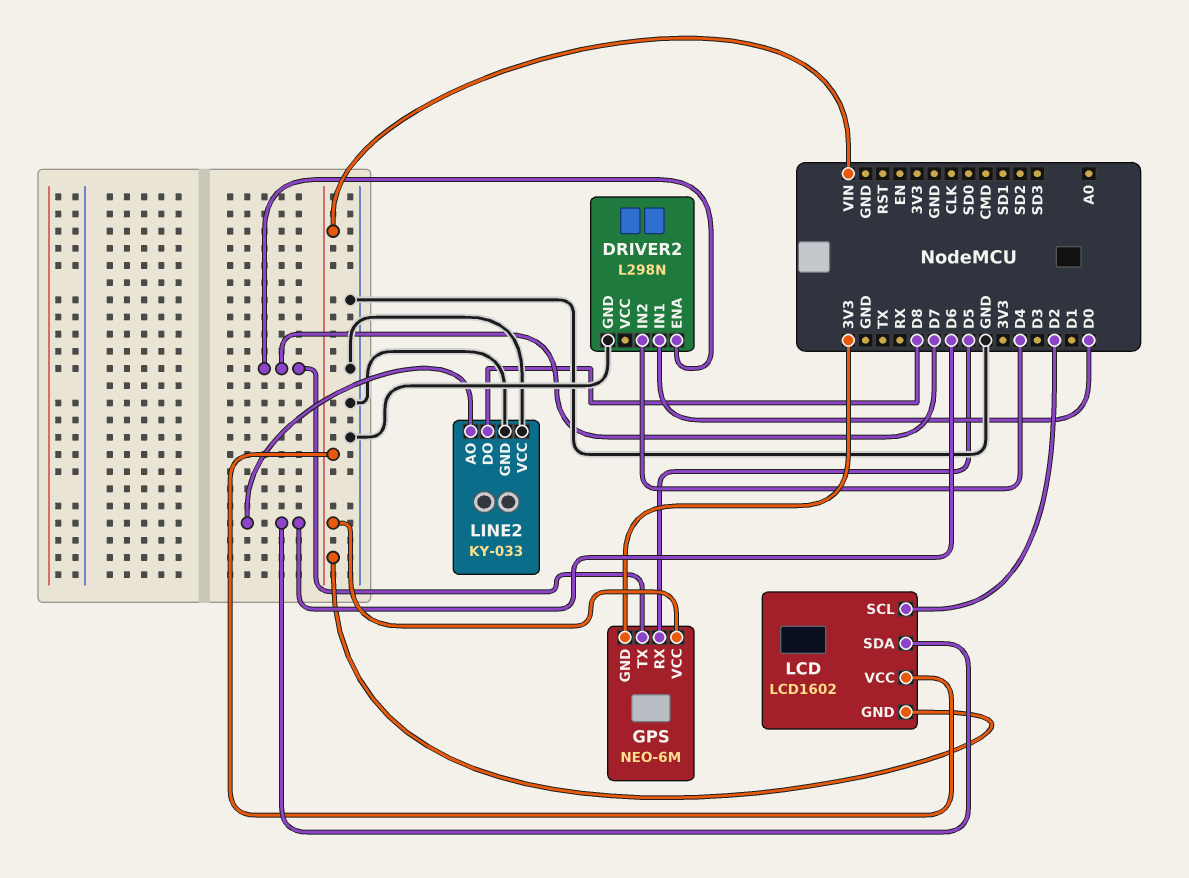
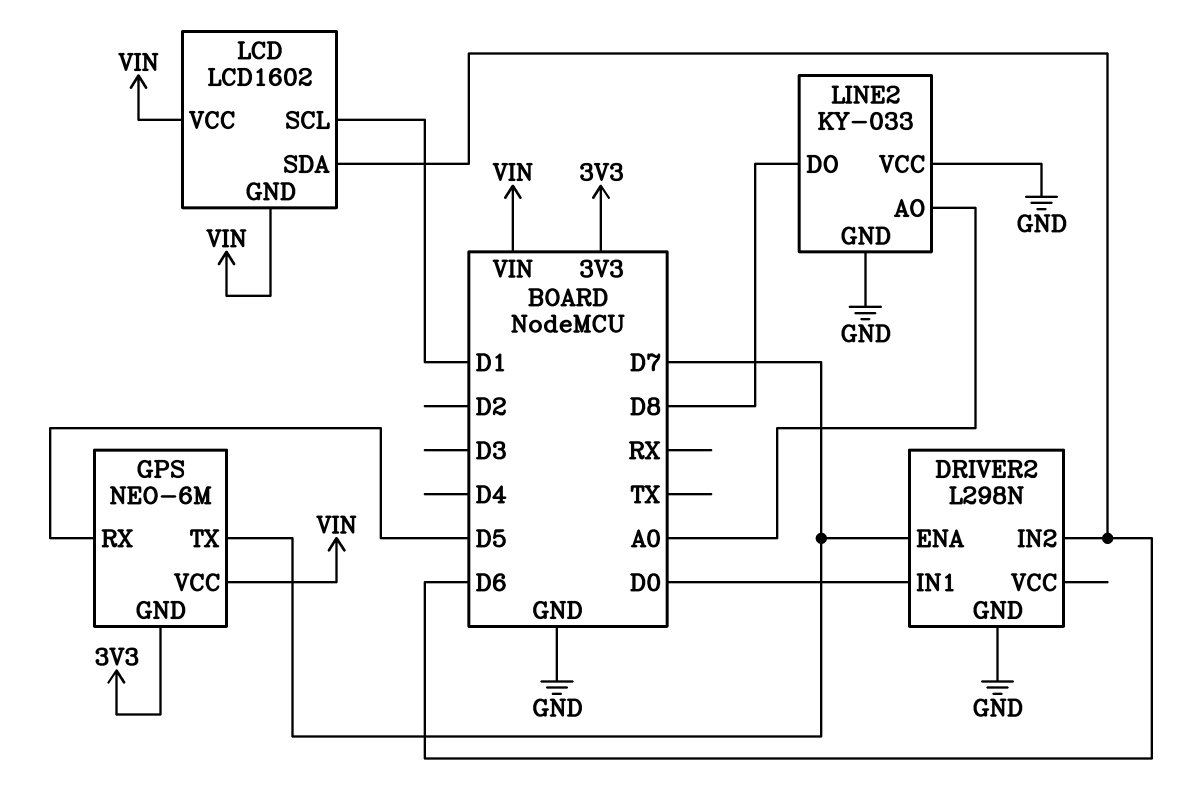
DRIVER2 pin IN2: D4 -> D6
LCD pin SCL: D2 -> D1
LINE2 pin AO: D6 -> A0

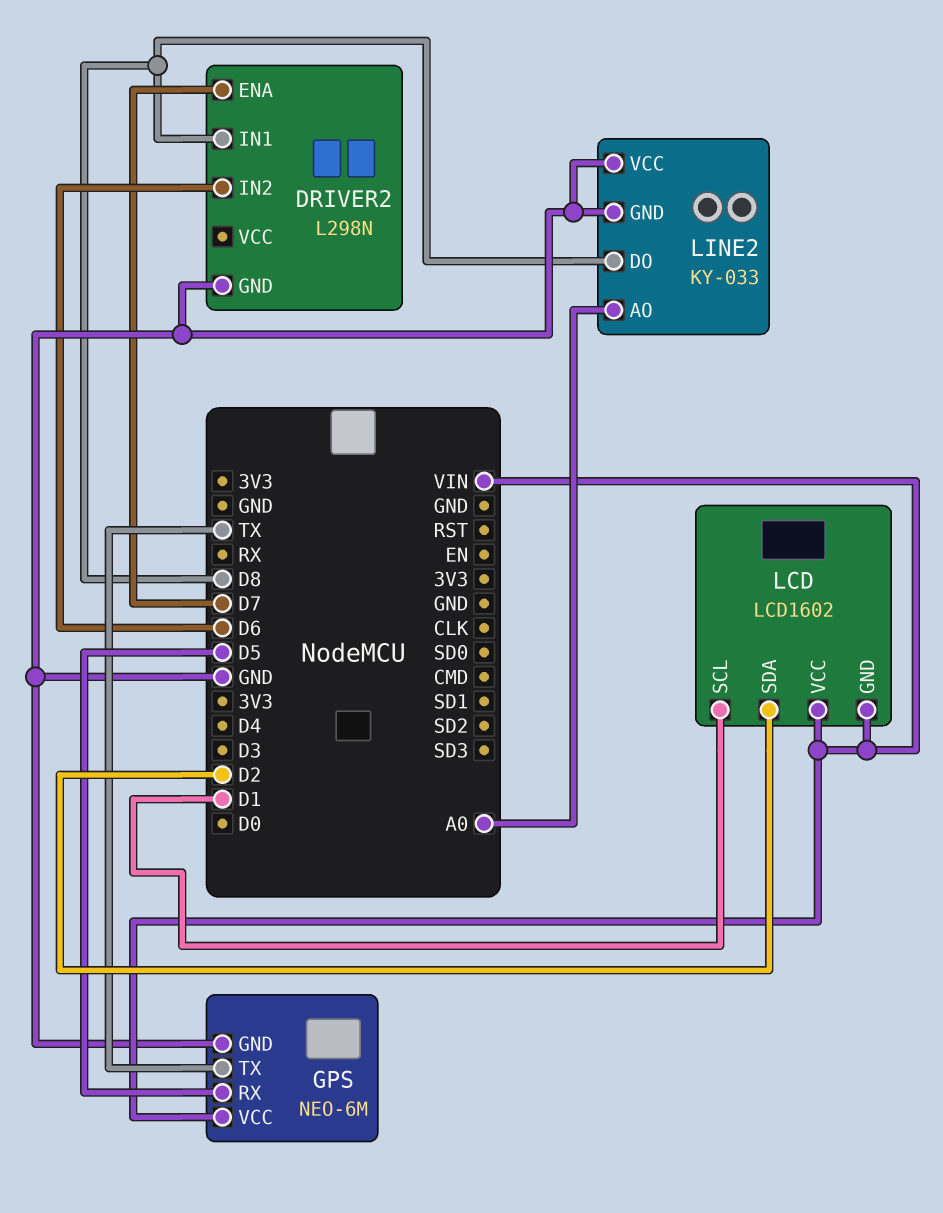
DRIVER2 pin IN1: D0 -> D8
GPS pin GND: 3V3 -> GND
GPS pin TX: D7 -> TX
LCD pin SDA: D6 -> D2

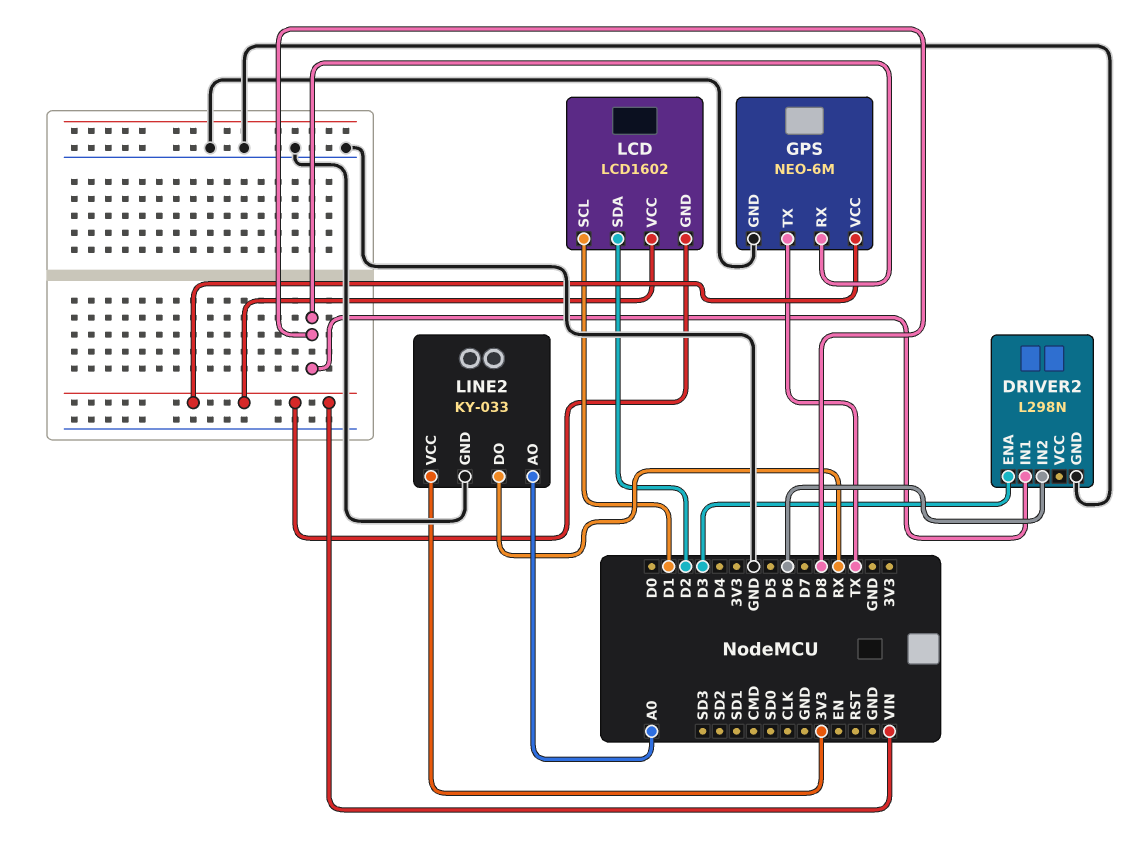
DRIVER2 pin ENA: D7 -> D3
GPS pin RX: D5 -> D8
LINE2 pin DO: D8 -> RX
LINE2 pin VCC: GND -> 3V3

